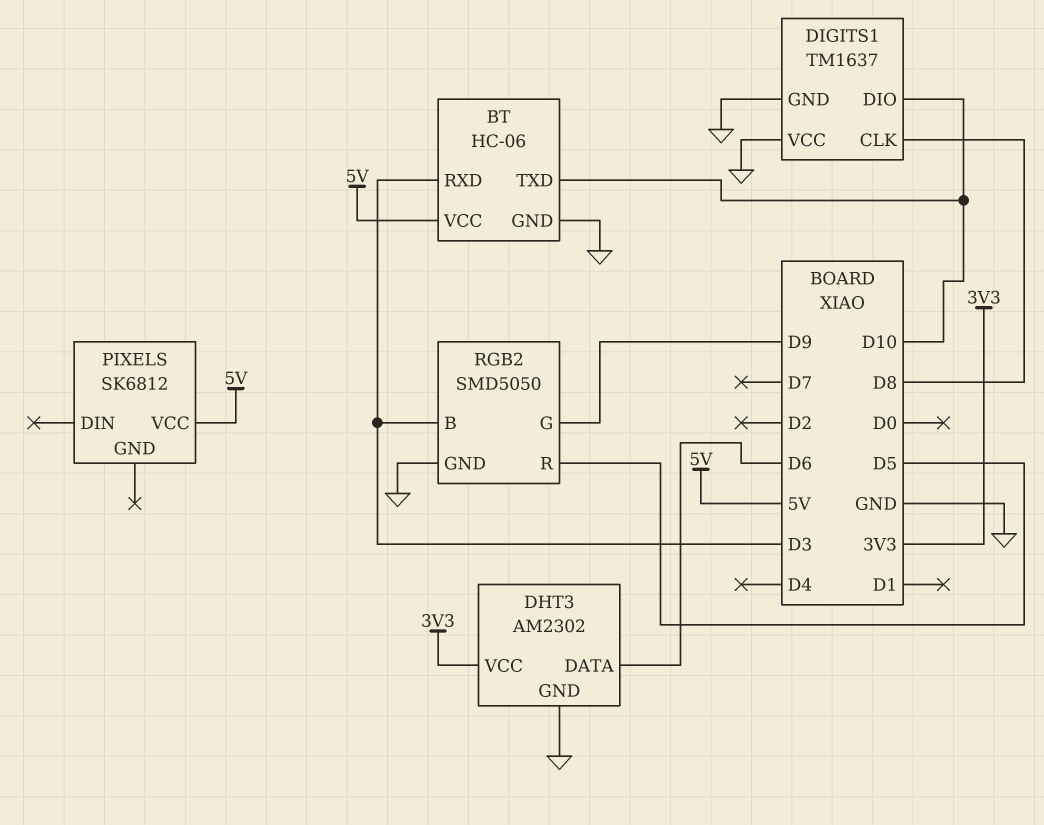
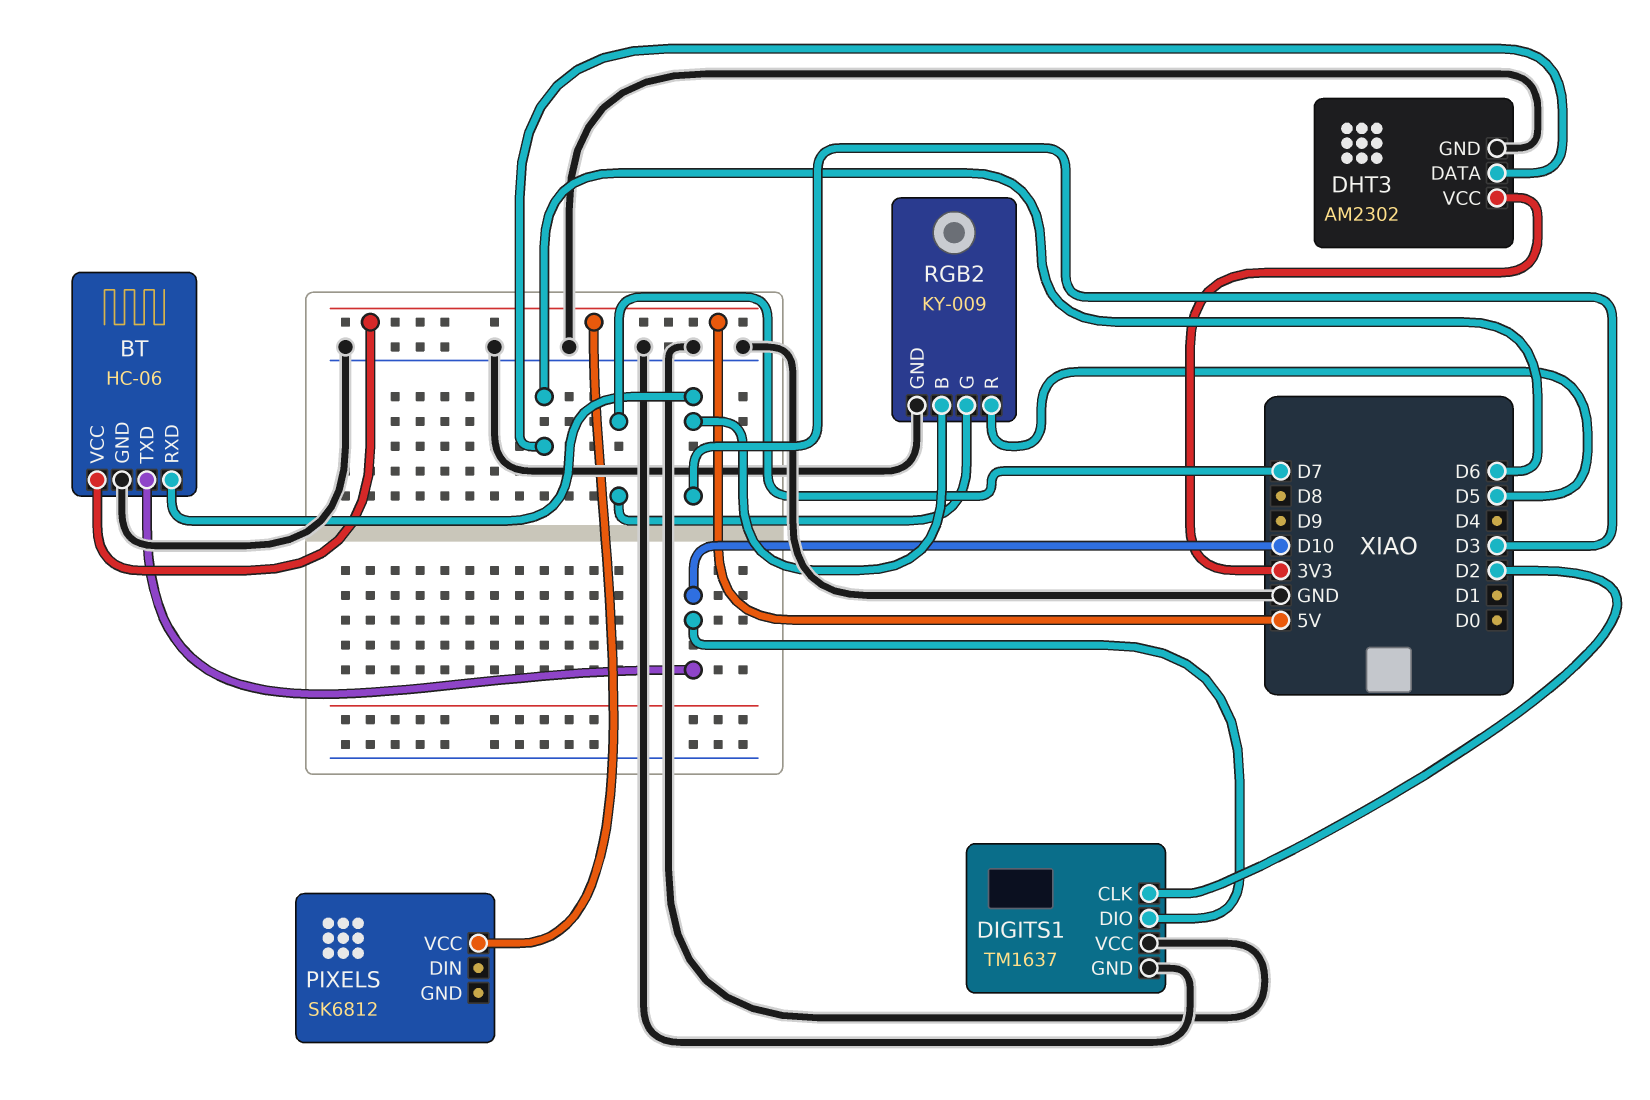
DIGITS1 pin CLK: D8 -> D2
RGB2: SMD5050 -> KY-009
RGB2 pin G: D9 -> D7

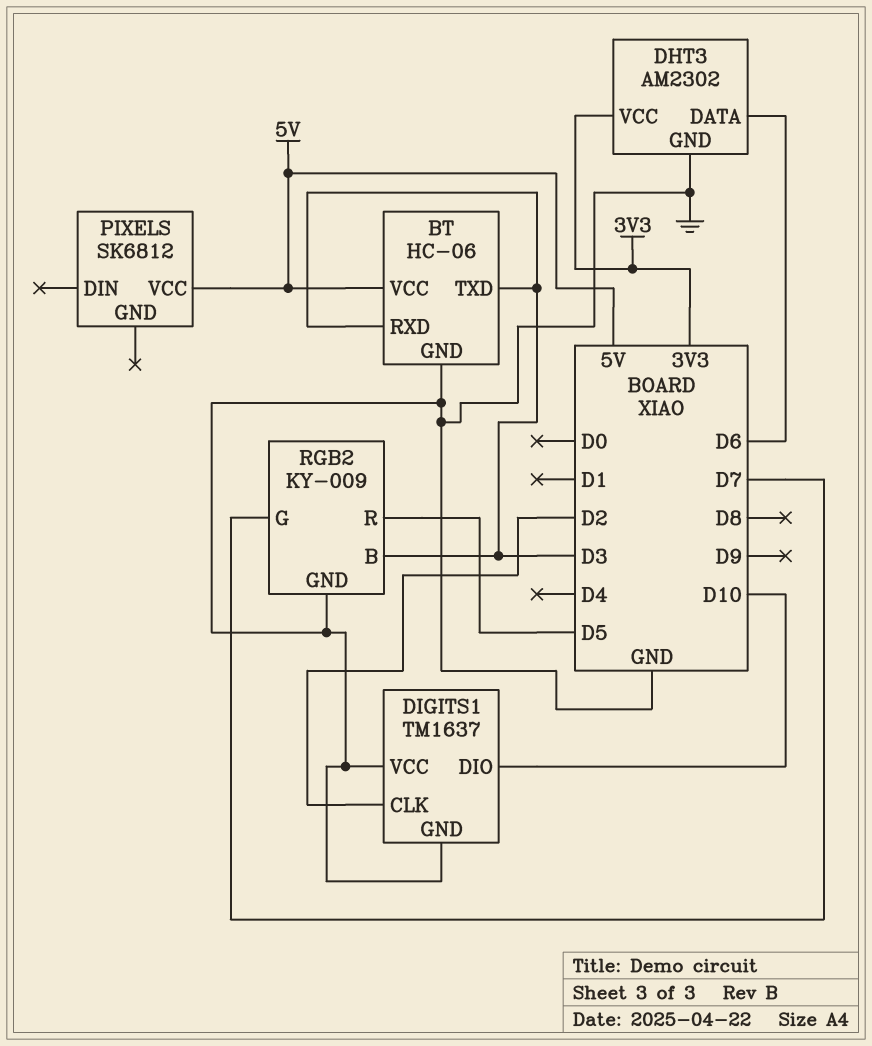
BT pin TXD: D10 -> D3

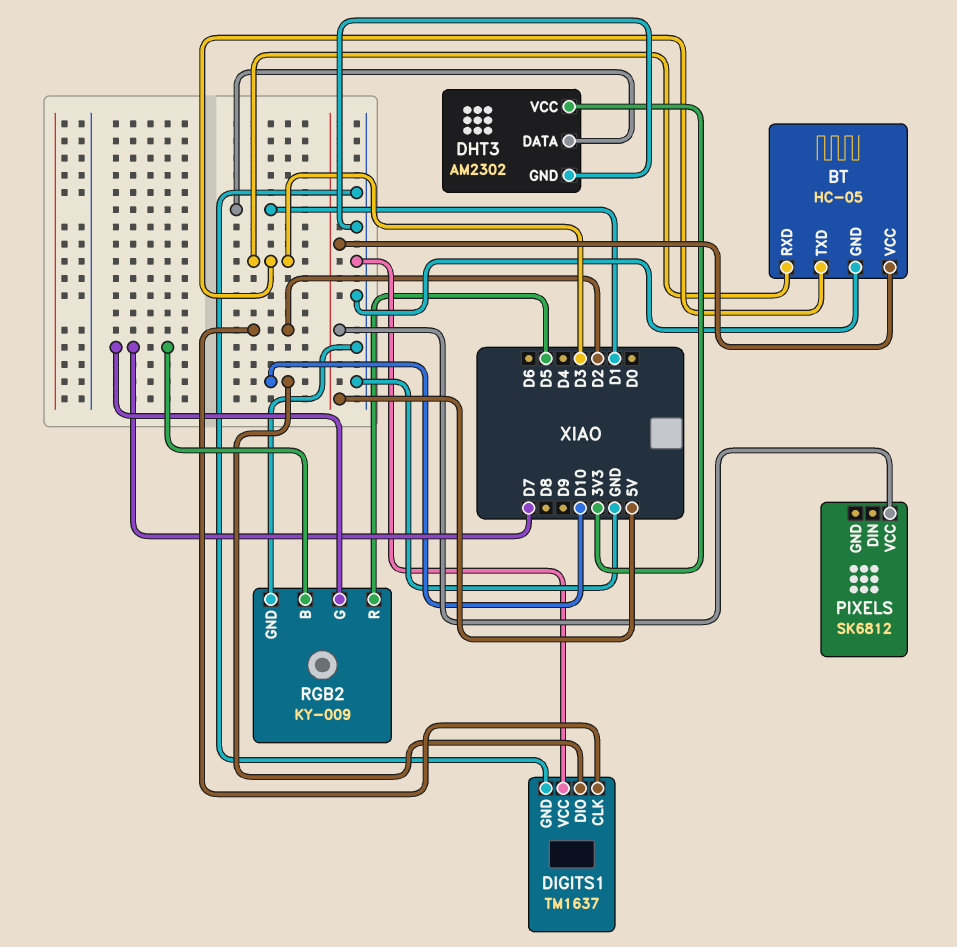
BT: HC-06 -> HC-05
DHT3 pin DATA: D6 -> D1
RGB2 pin B: D3 -> D7

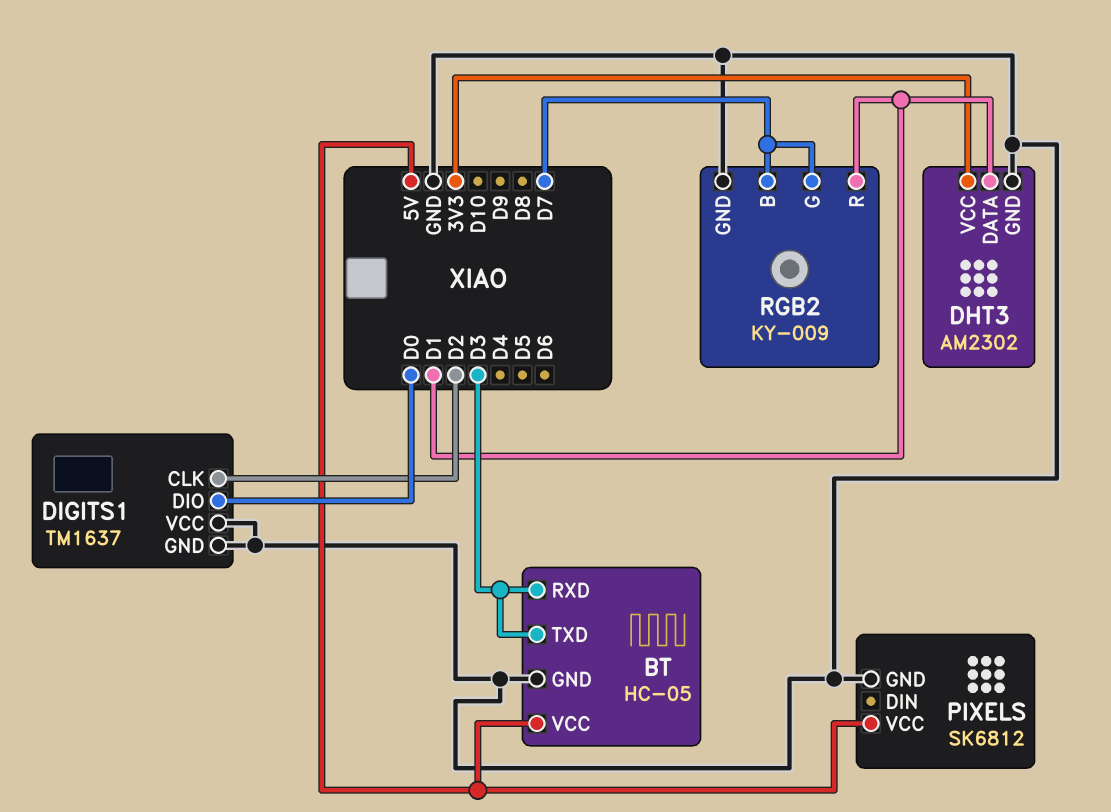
DIGITS1 pin DIO: D10 -> D0
PIXELS pin GND: none -> GND
RGB2 pin R: D5 -> D1

